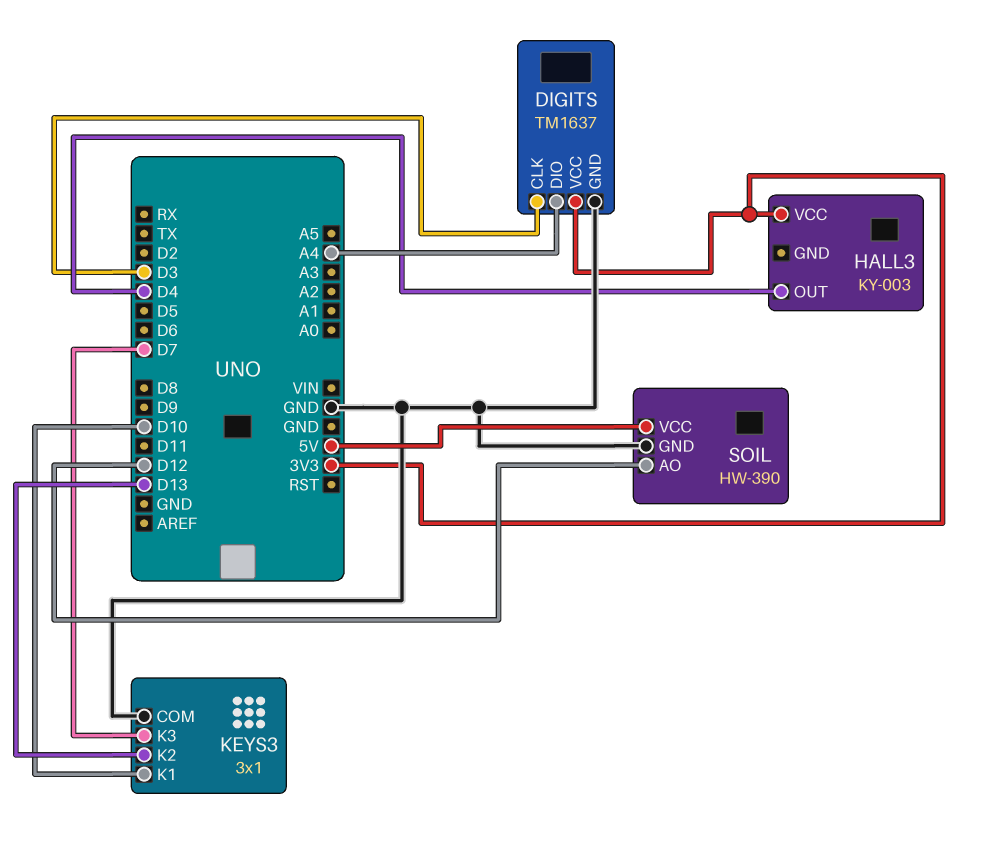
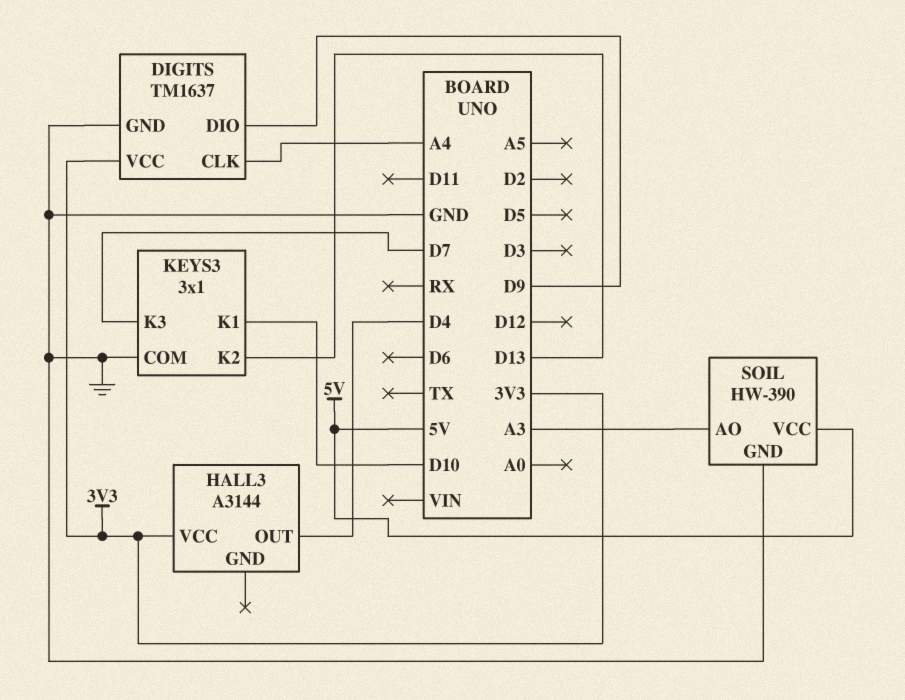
DIGITS pin CLK: D3 -> A4
DIGITS pin DIO: A4 -> D9
HALL3: KY-003 -> A3144
SOIL pin AO: D12 -> A3

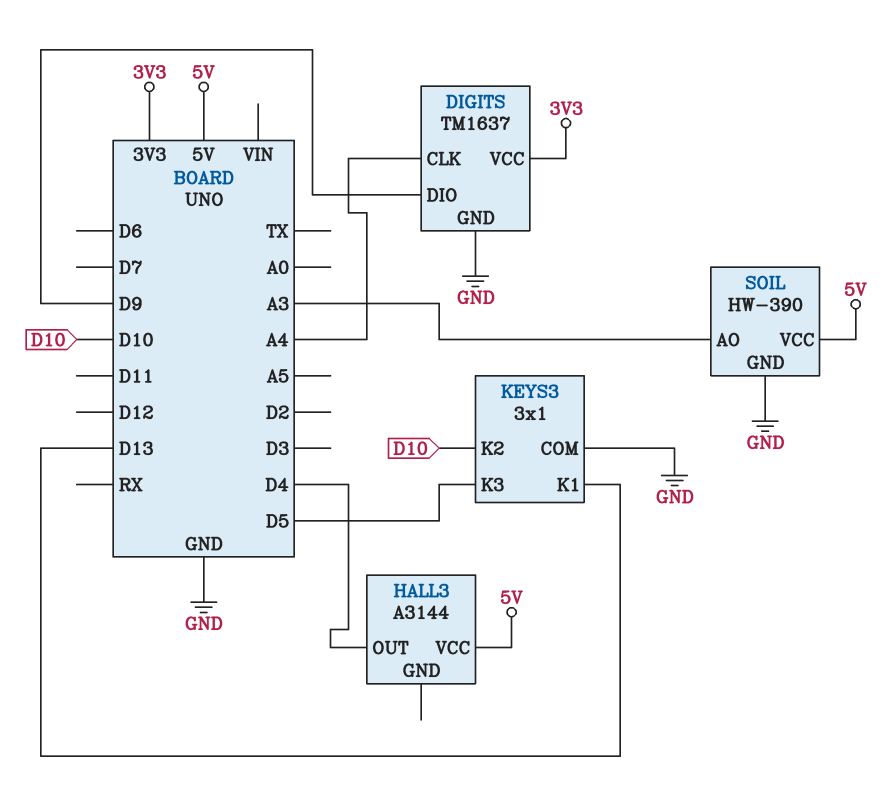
HALL3 pin VCC: 3V3 -> 5V
KEYS3 pin K1: D10 -> D13
KEYS3 pin K2: D13 -> D10
KEYS3 pin K3: D7 -> D5

